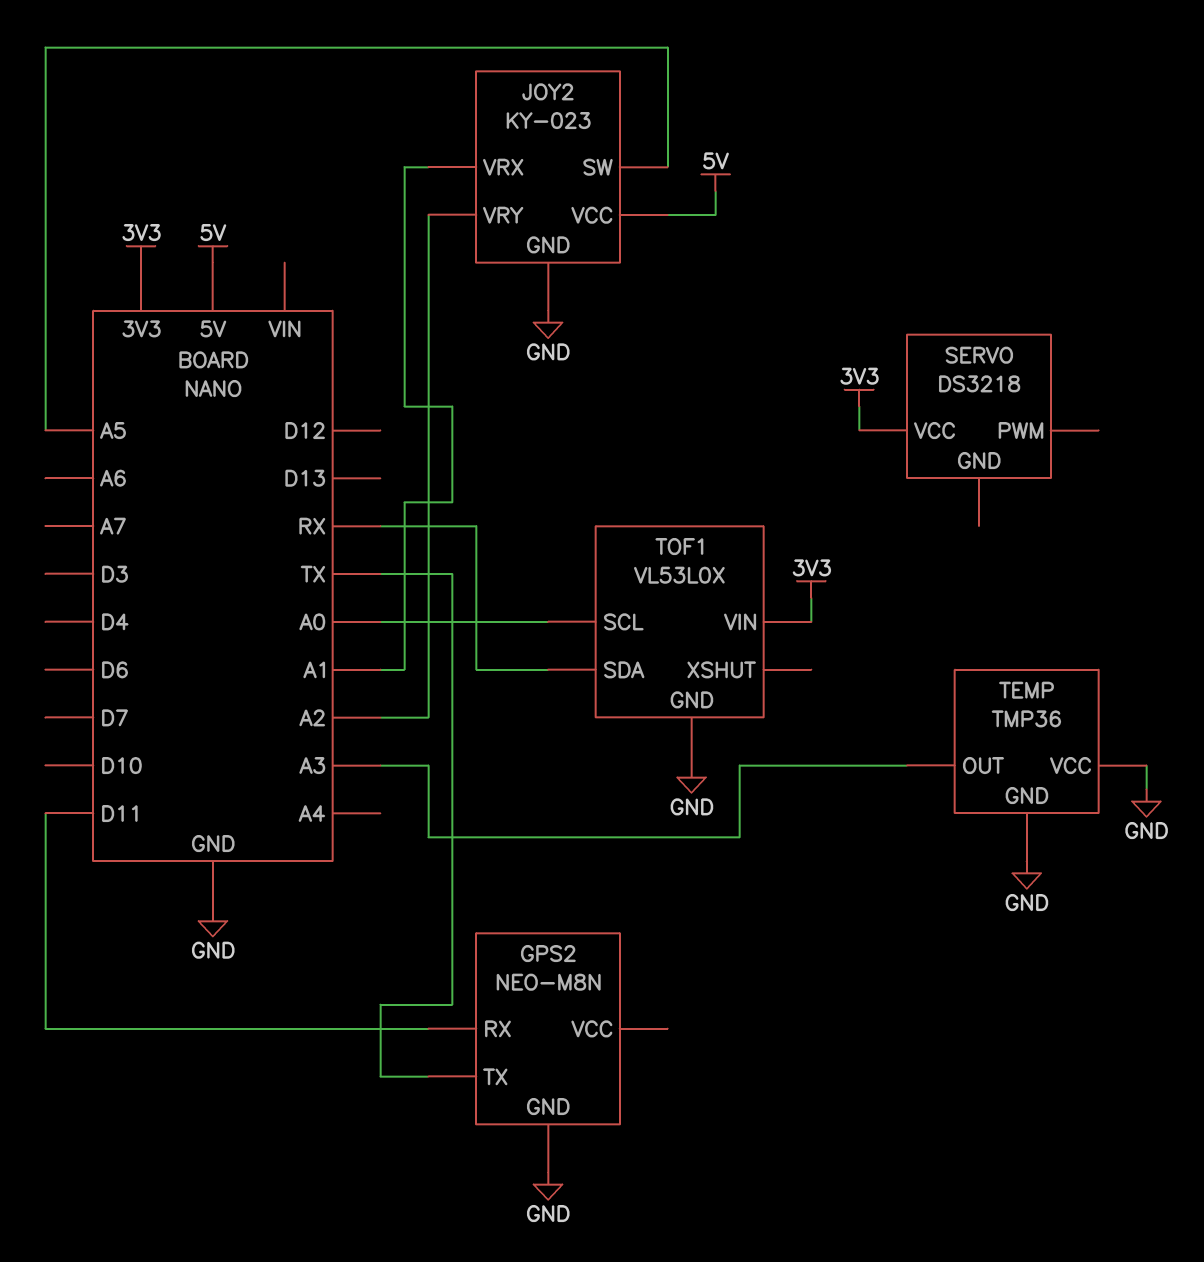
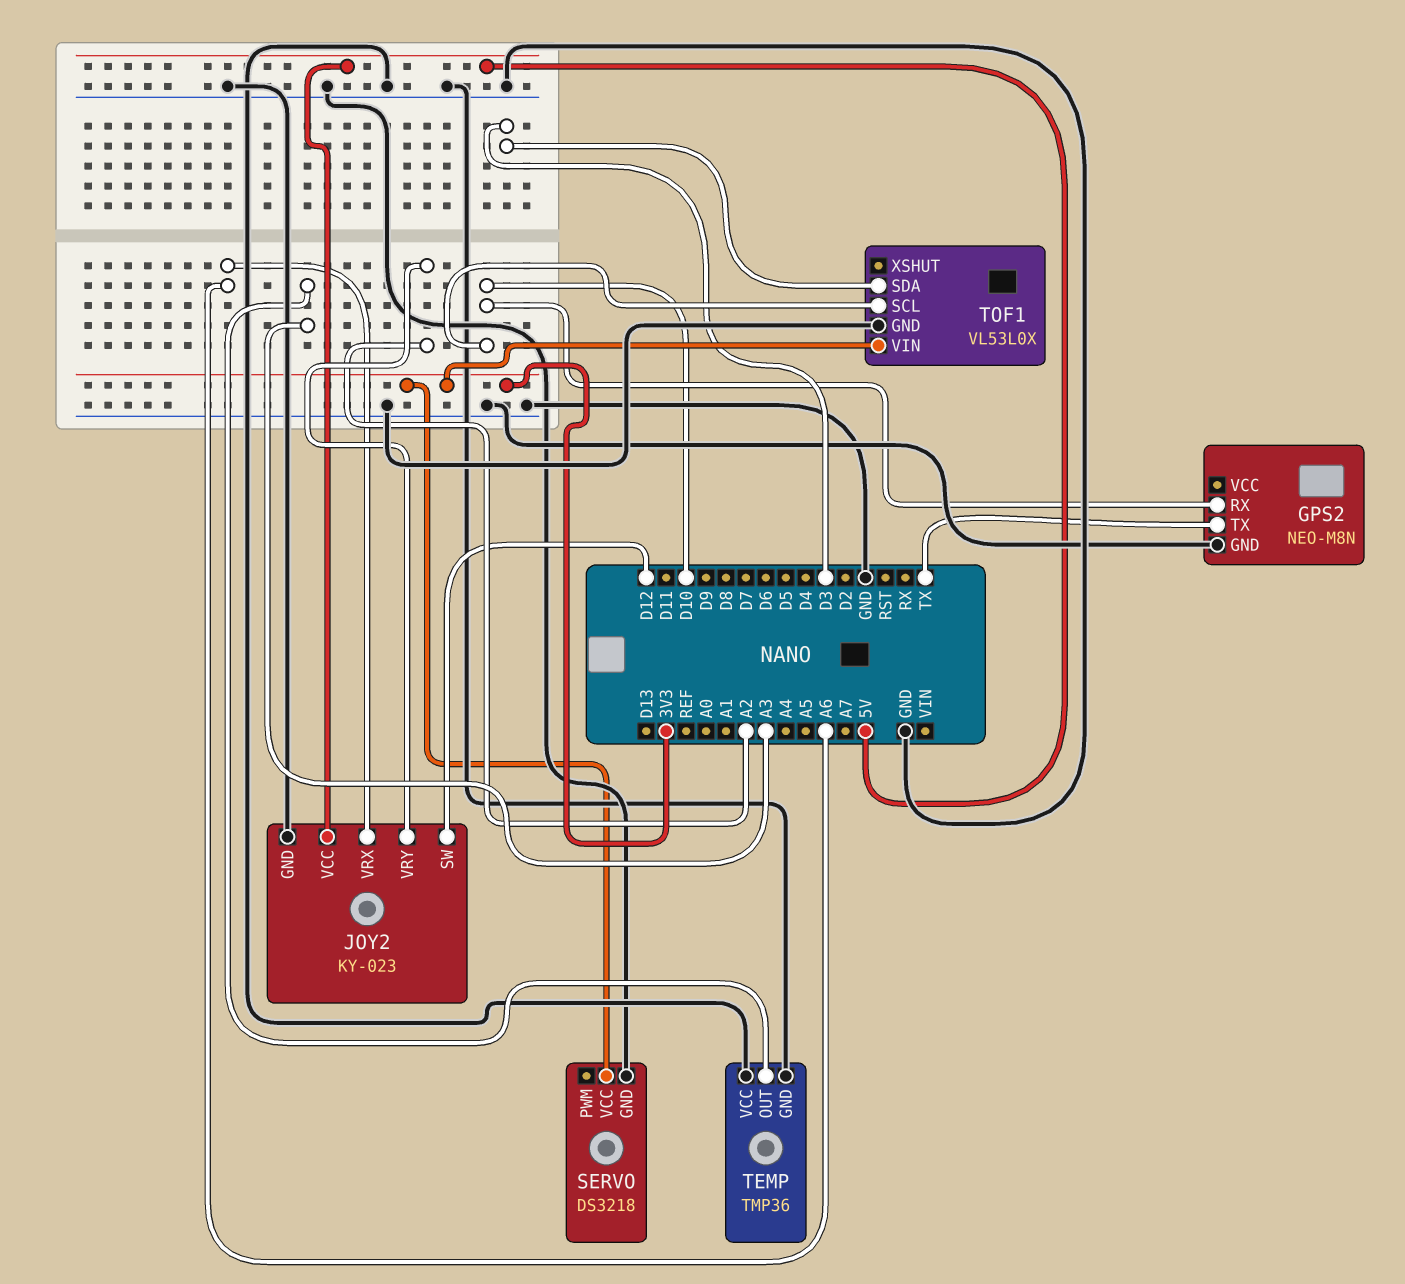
GPS2 pin RX: D11 -> D10
JOY2 pin SW: A5 -> D12
JOY2 pin VRX: A1 -> A6
SERVO pin GND: none -> GND
TOF1 pin SCL: A0 -> D10
TOF1 pin SDA: RX -> D3

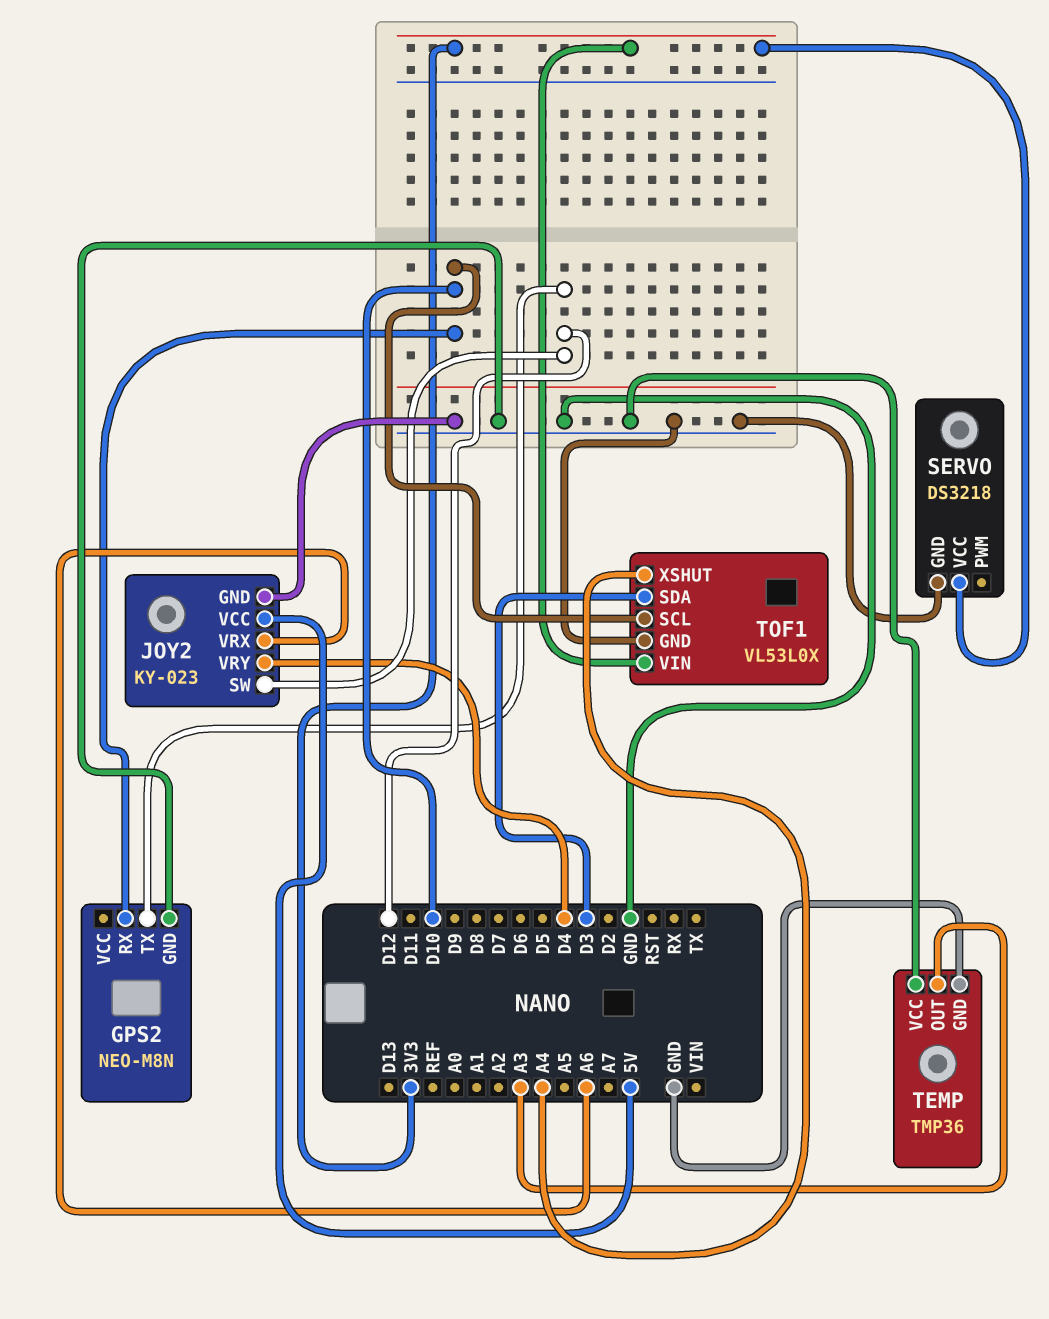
GPS2 pin TX: TX -> D12
JOY2 pin VRY: A2 -> D4
TOF1 pin XSHUT: none -> A4

